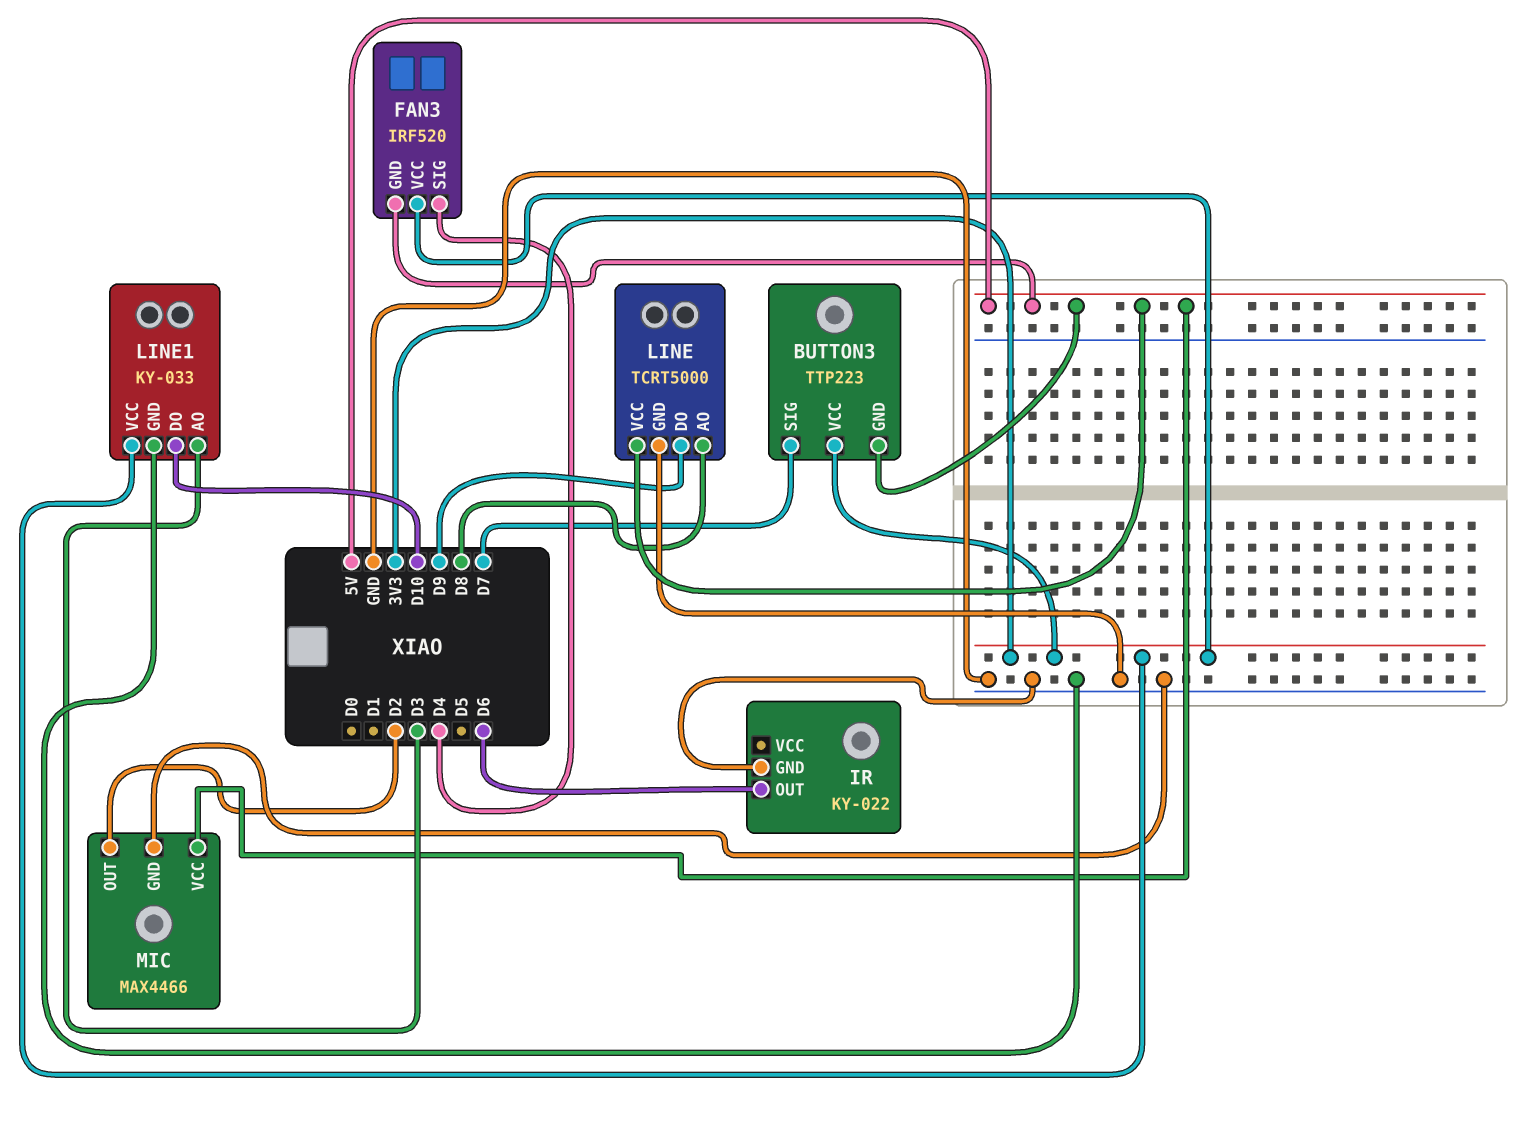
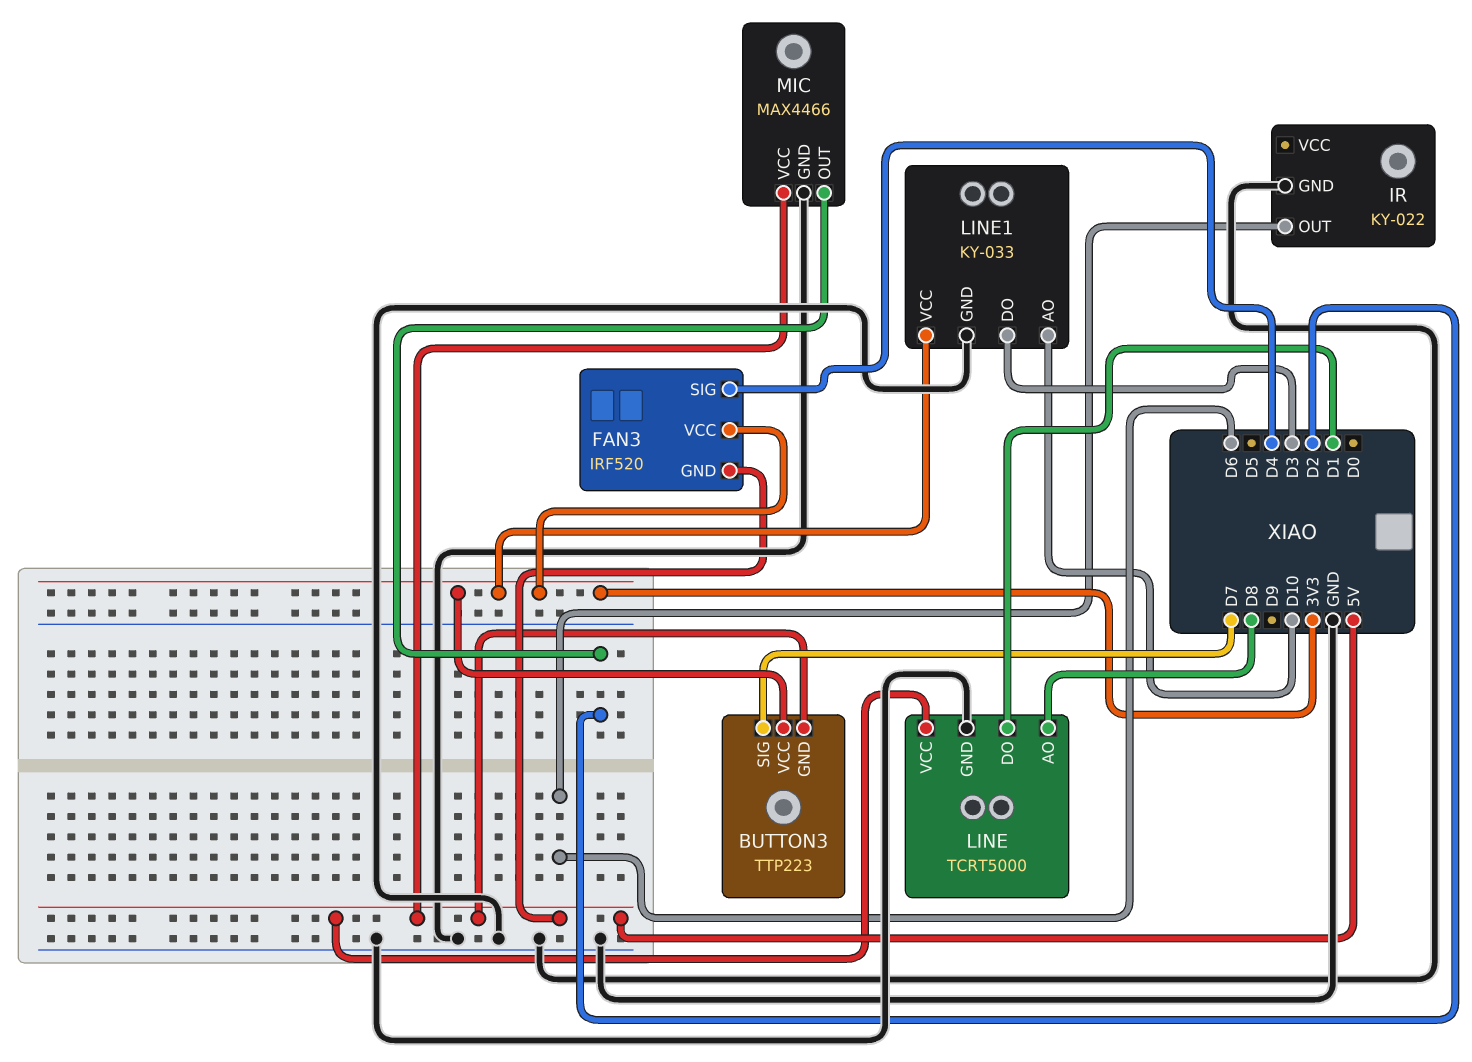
LINE pin DO: D9 -> D1
LINE1 pin AO: D3 -> D10
LINE1 pin DO: D10 -> D3

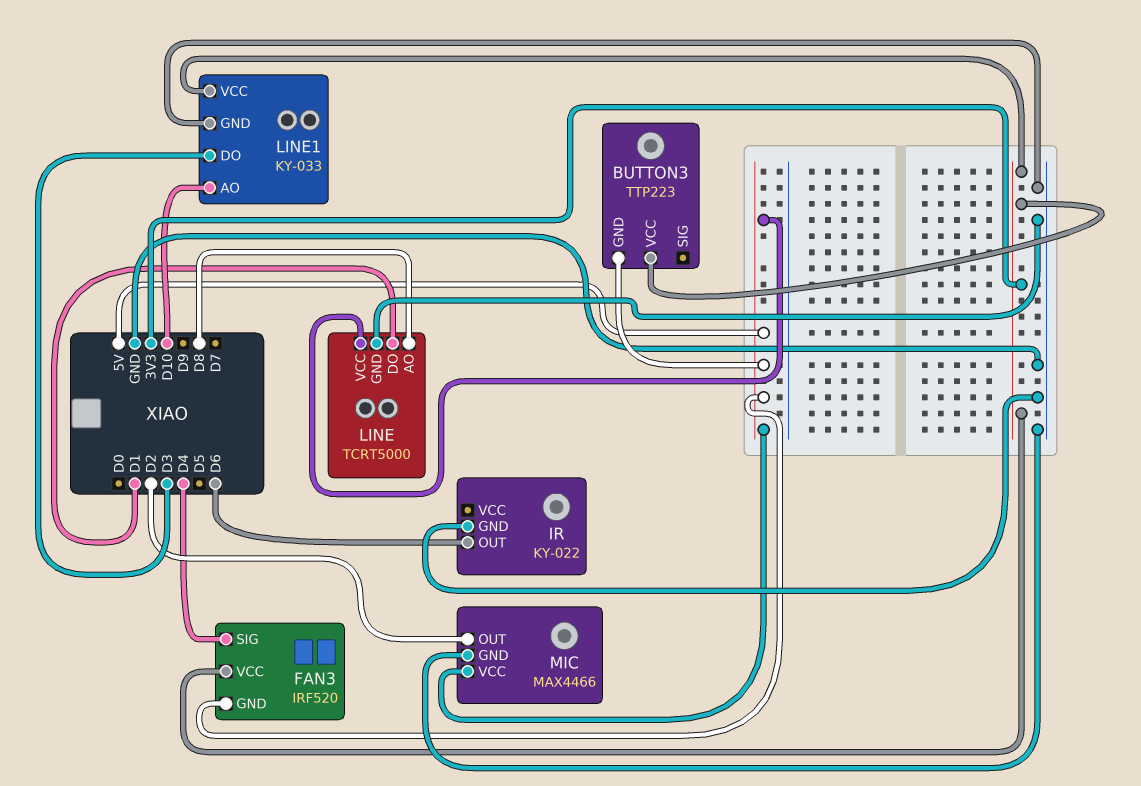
BUTTON3 pin SIG: D7 -> none

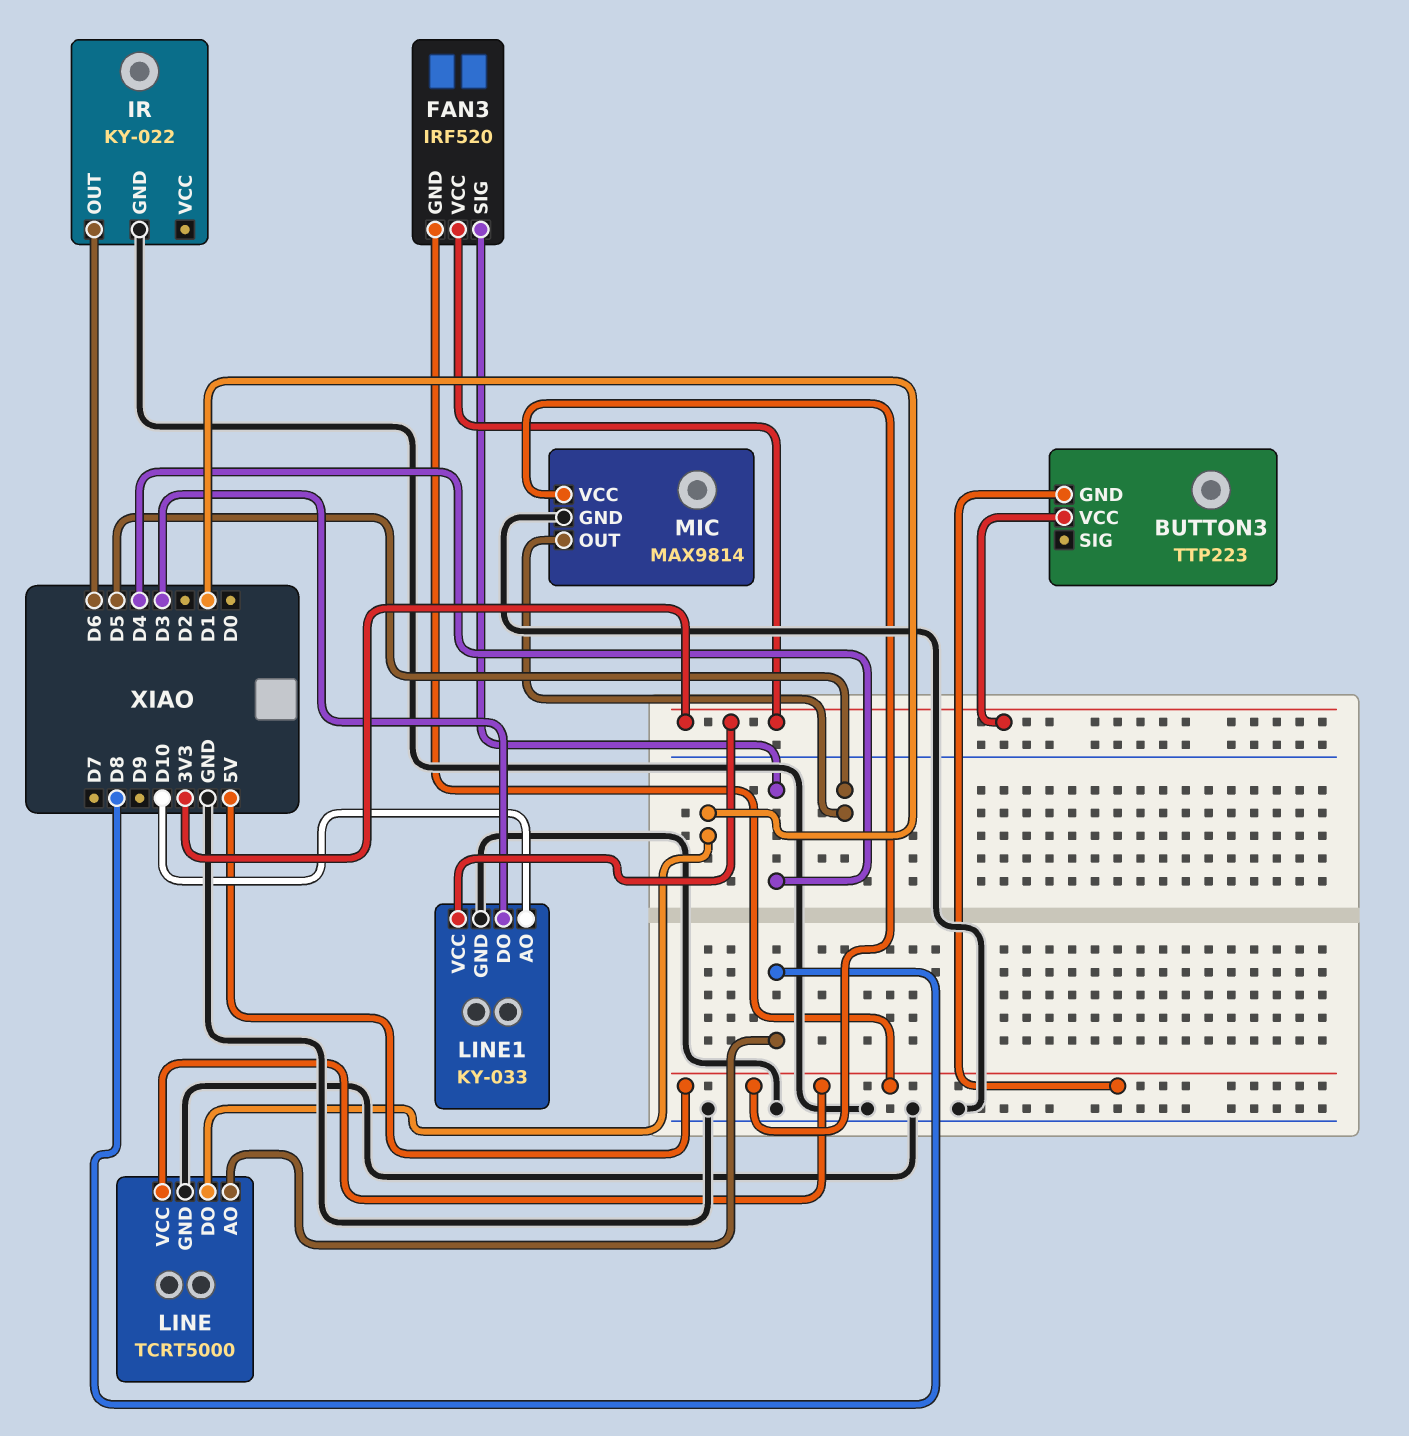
MIC: MAX4466 -> MAX9814
MIC pin OUT: D2 -> D5

